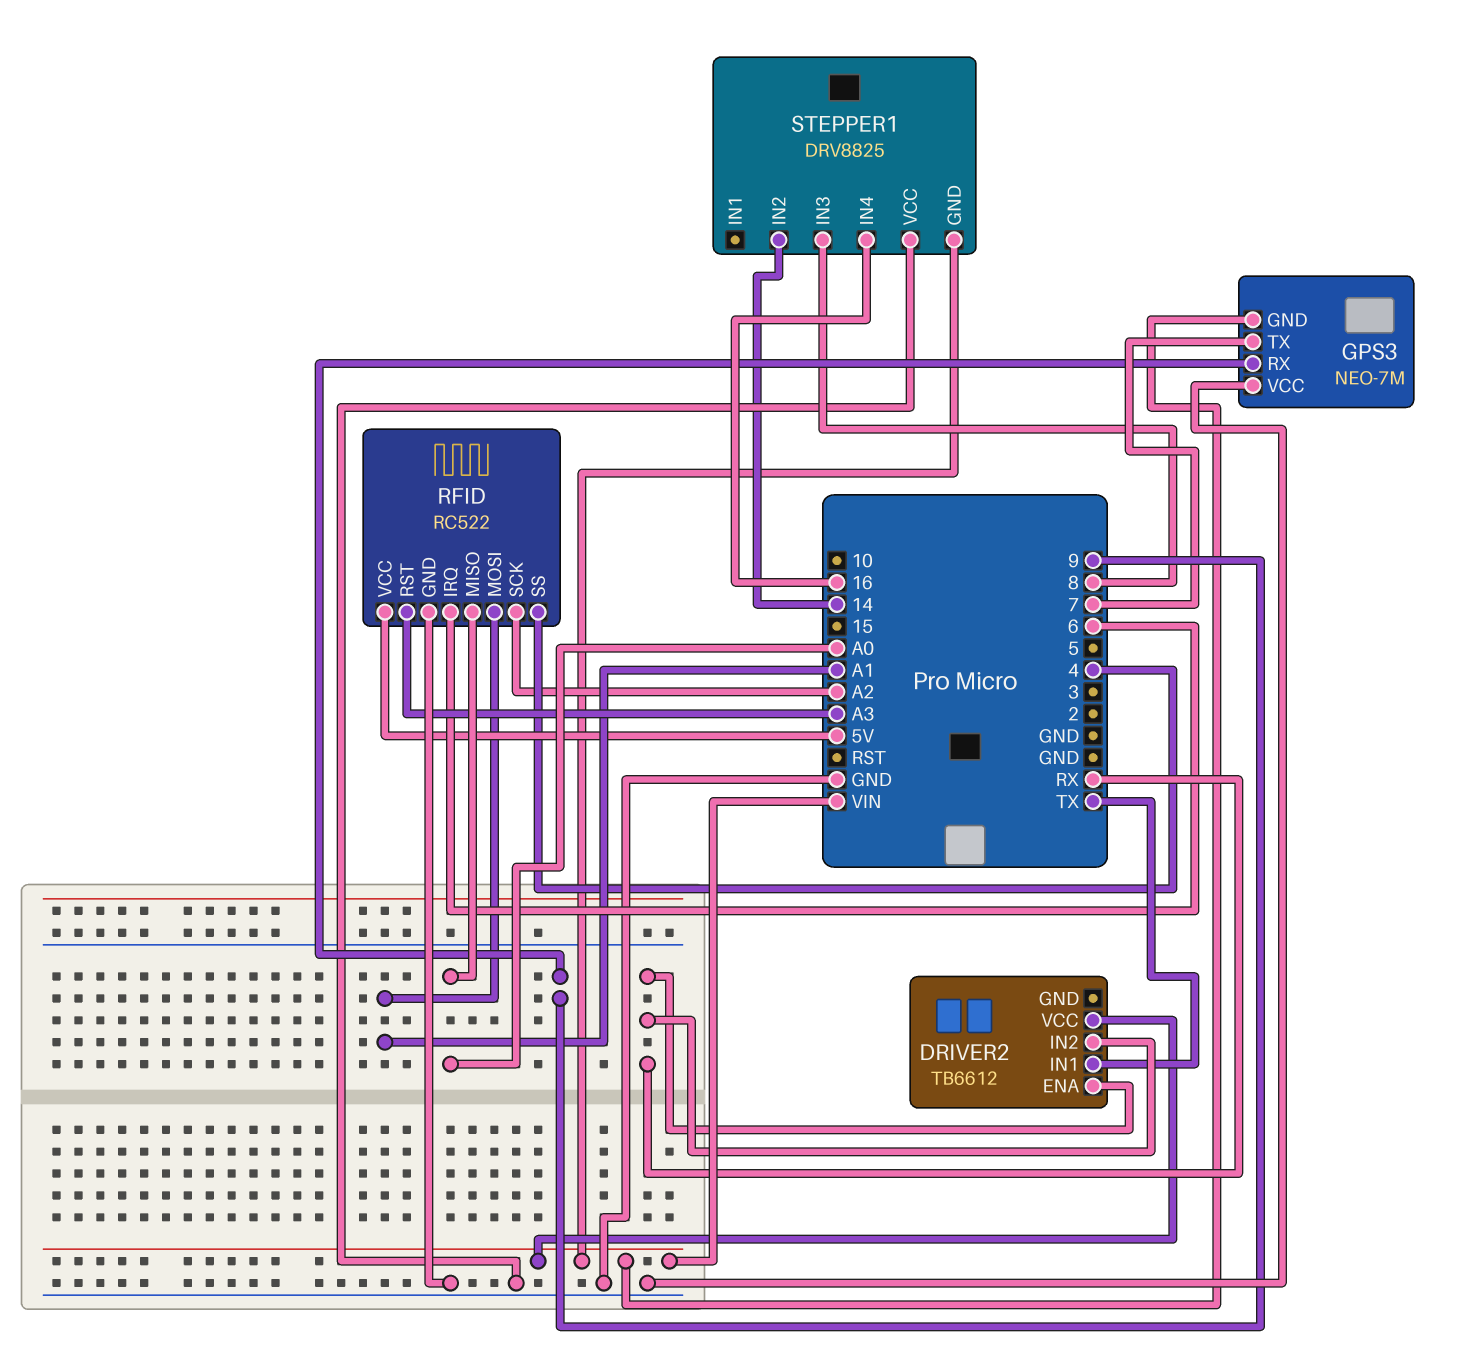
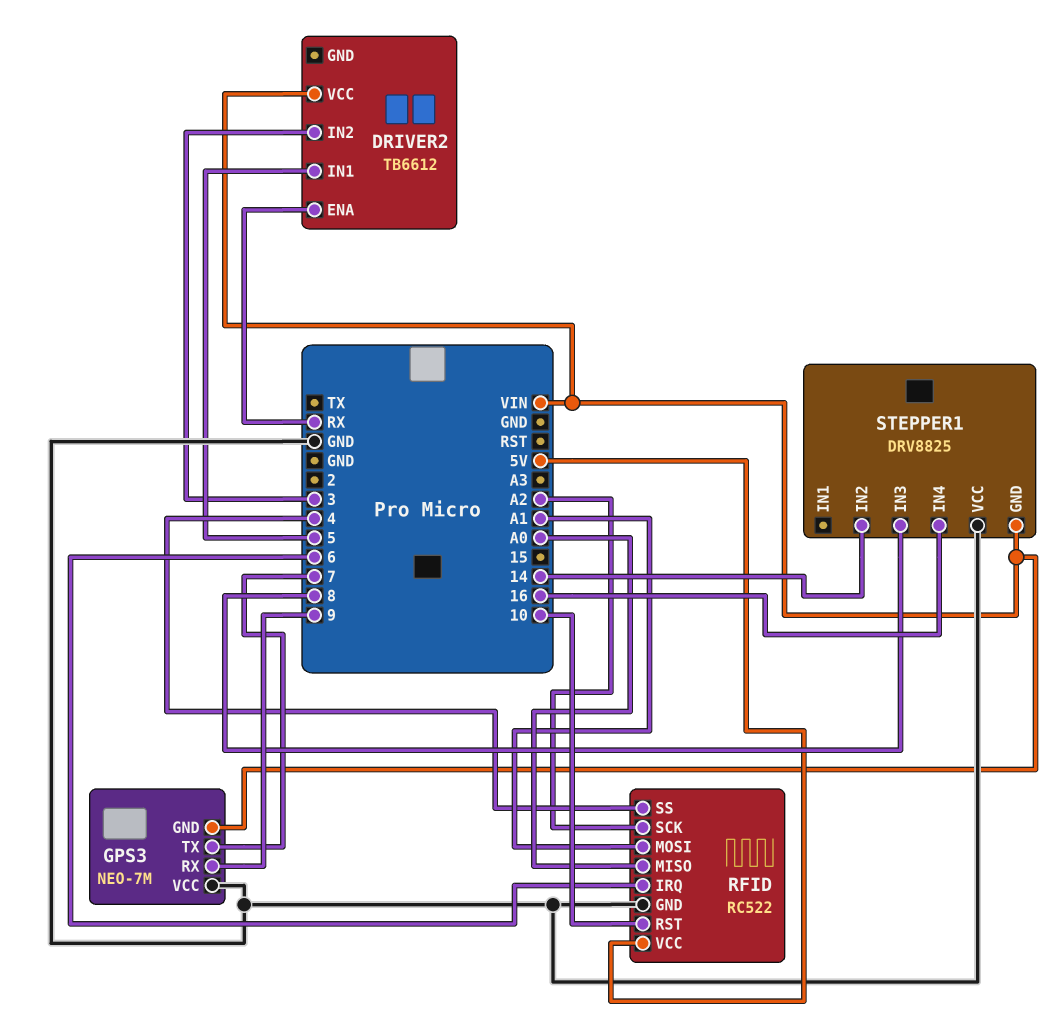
DRIVER2 pin IN1: TX -> 5
DRIVER2 pin IN2: RX -> 3
RFID pin RST: A3 -> 10

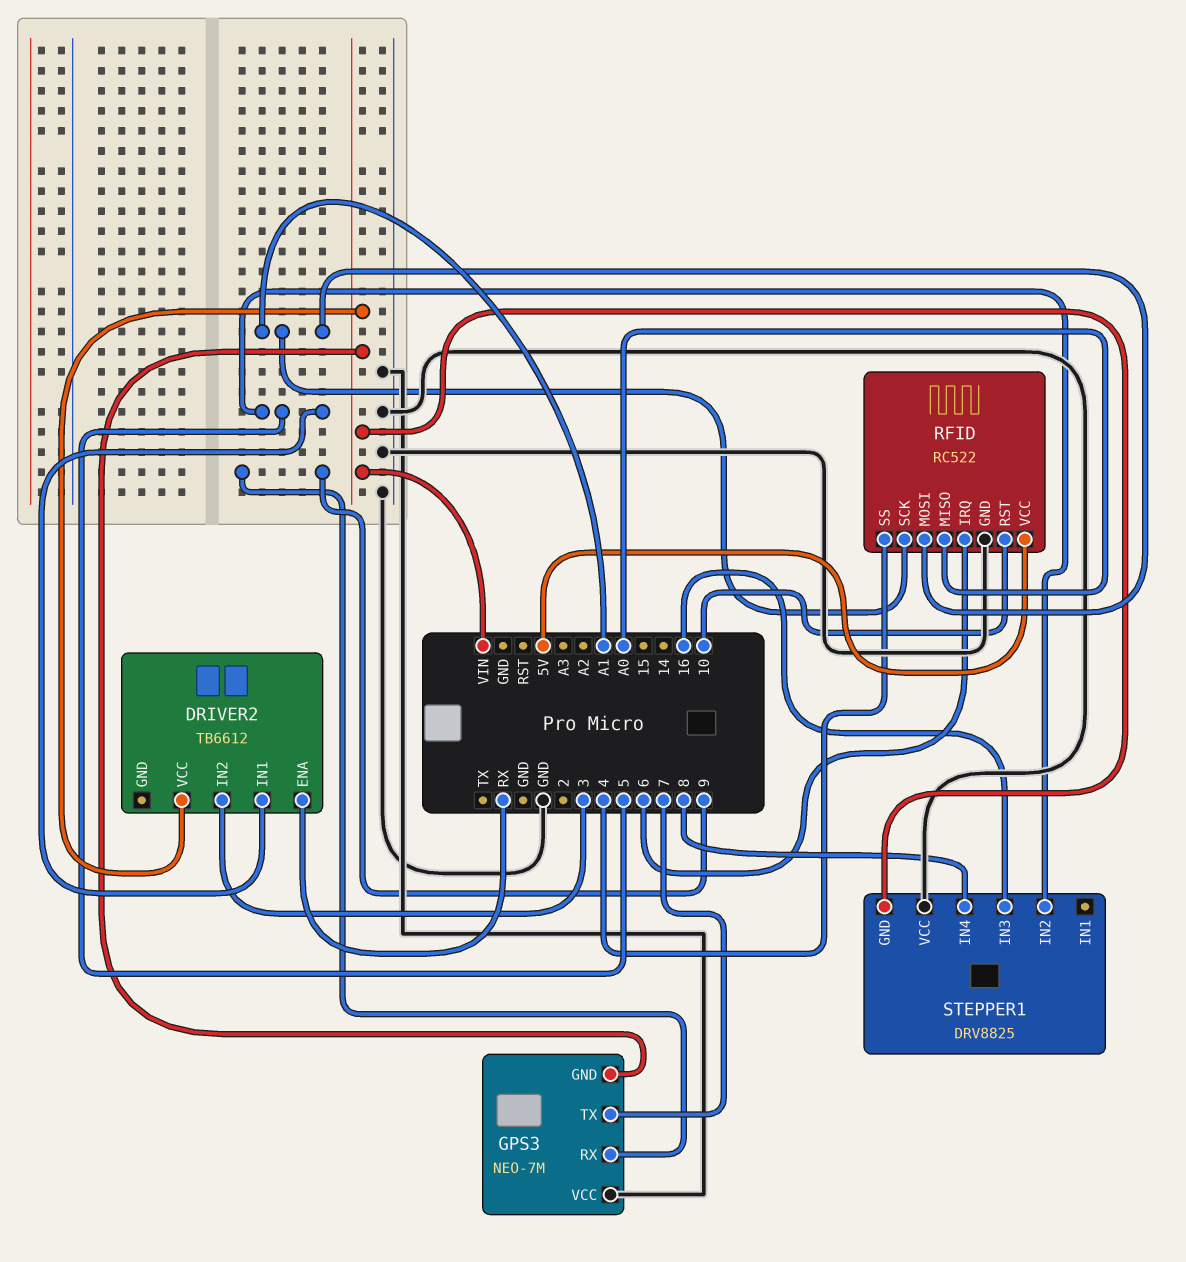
RFID pin SCK: A2 -> A1
STEPPER1 pin IN2: 14 -> 5
STEPPER1 pin IN3: 8 -> 16
STEPPER1 pin IN4: 16 -> 8

